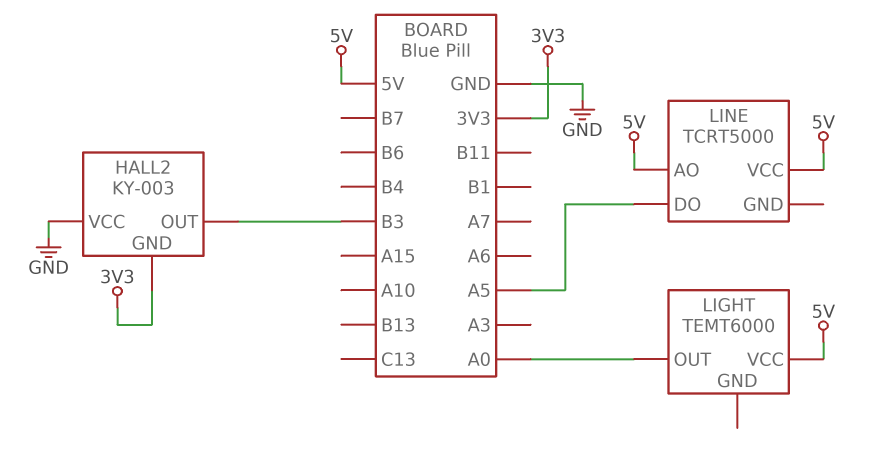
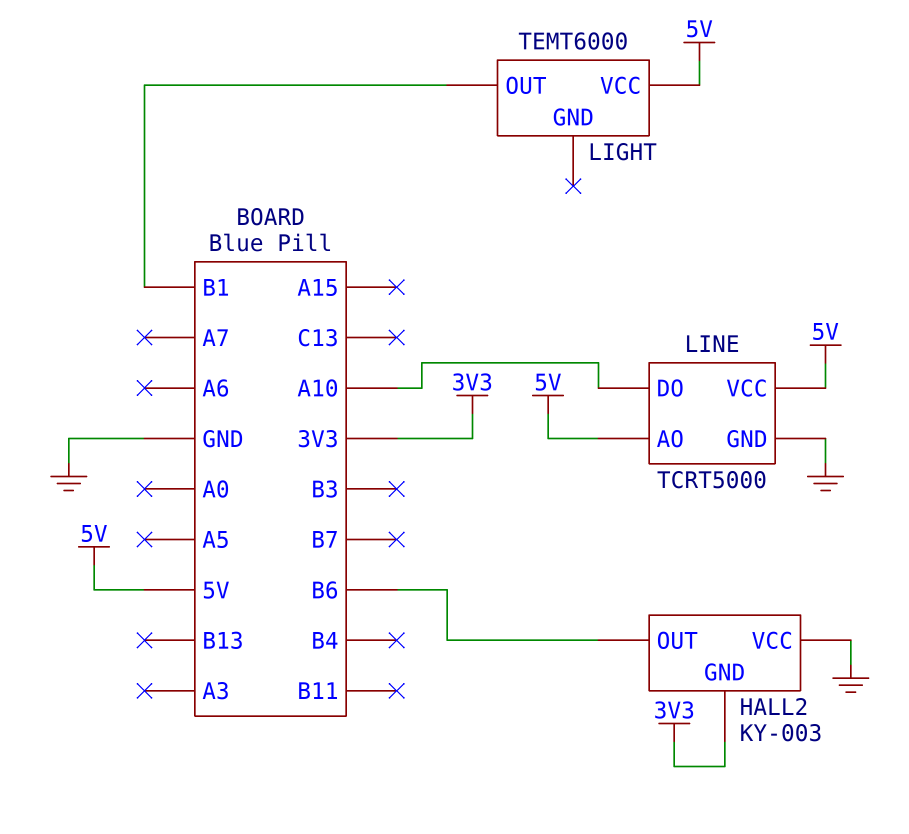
HALL2 pin OUT: B3 -> B6
LIGHT pin OUT: A0 -> B1
LINE pin DO: A5 -> A10
LINE pin GND: none -> GND

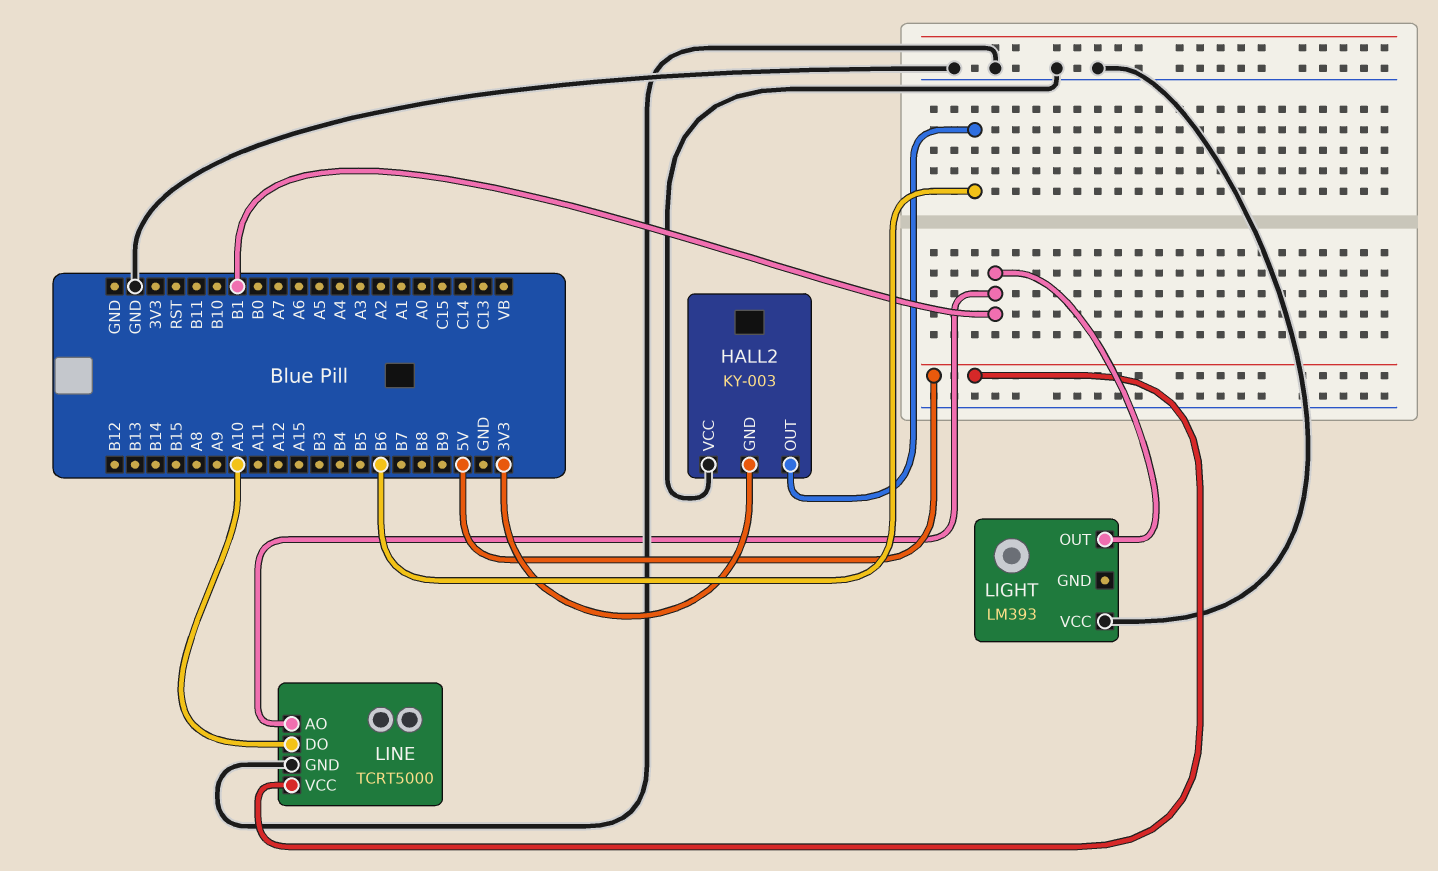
LIGHT: TEMT6000 -> LM393
LIGHT pin VCC: 5V -> GND
LINE pin AO: 5V -> B1

